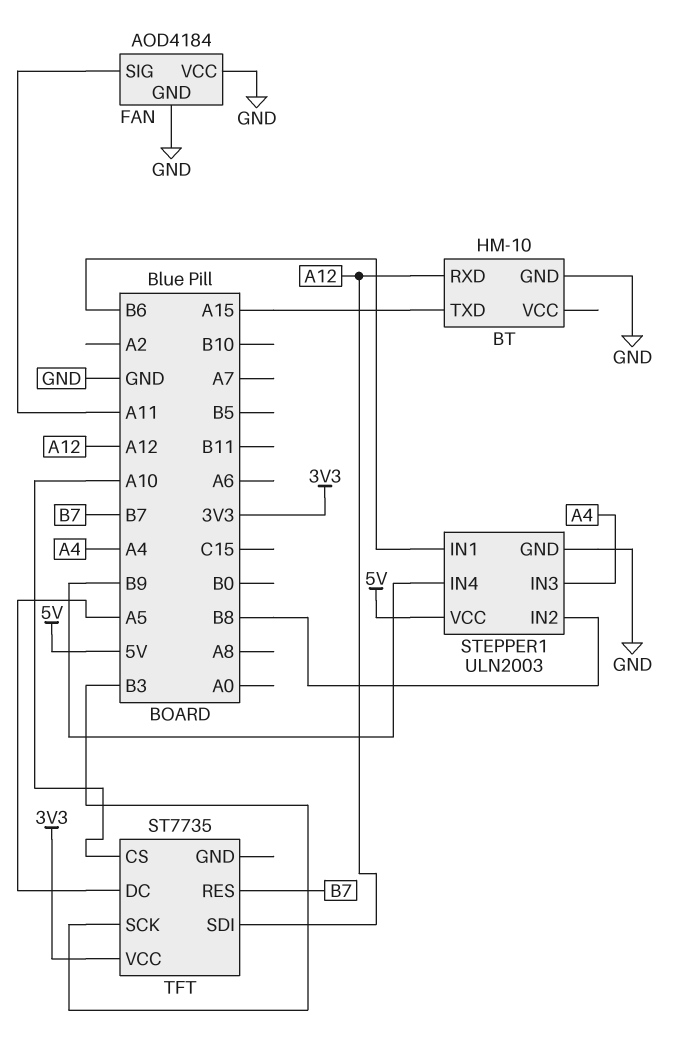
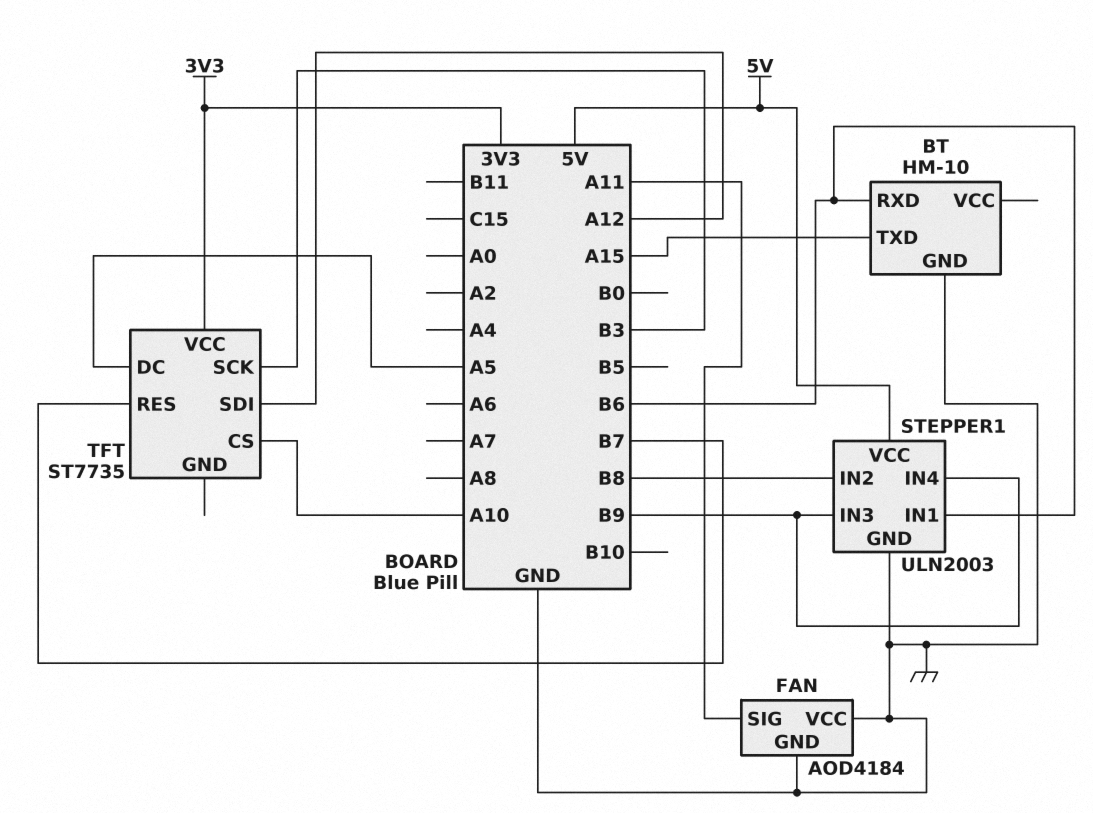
BT pin RXD: A12 -> B6
STEPPER1 pin IN3: A4 -> B9

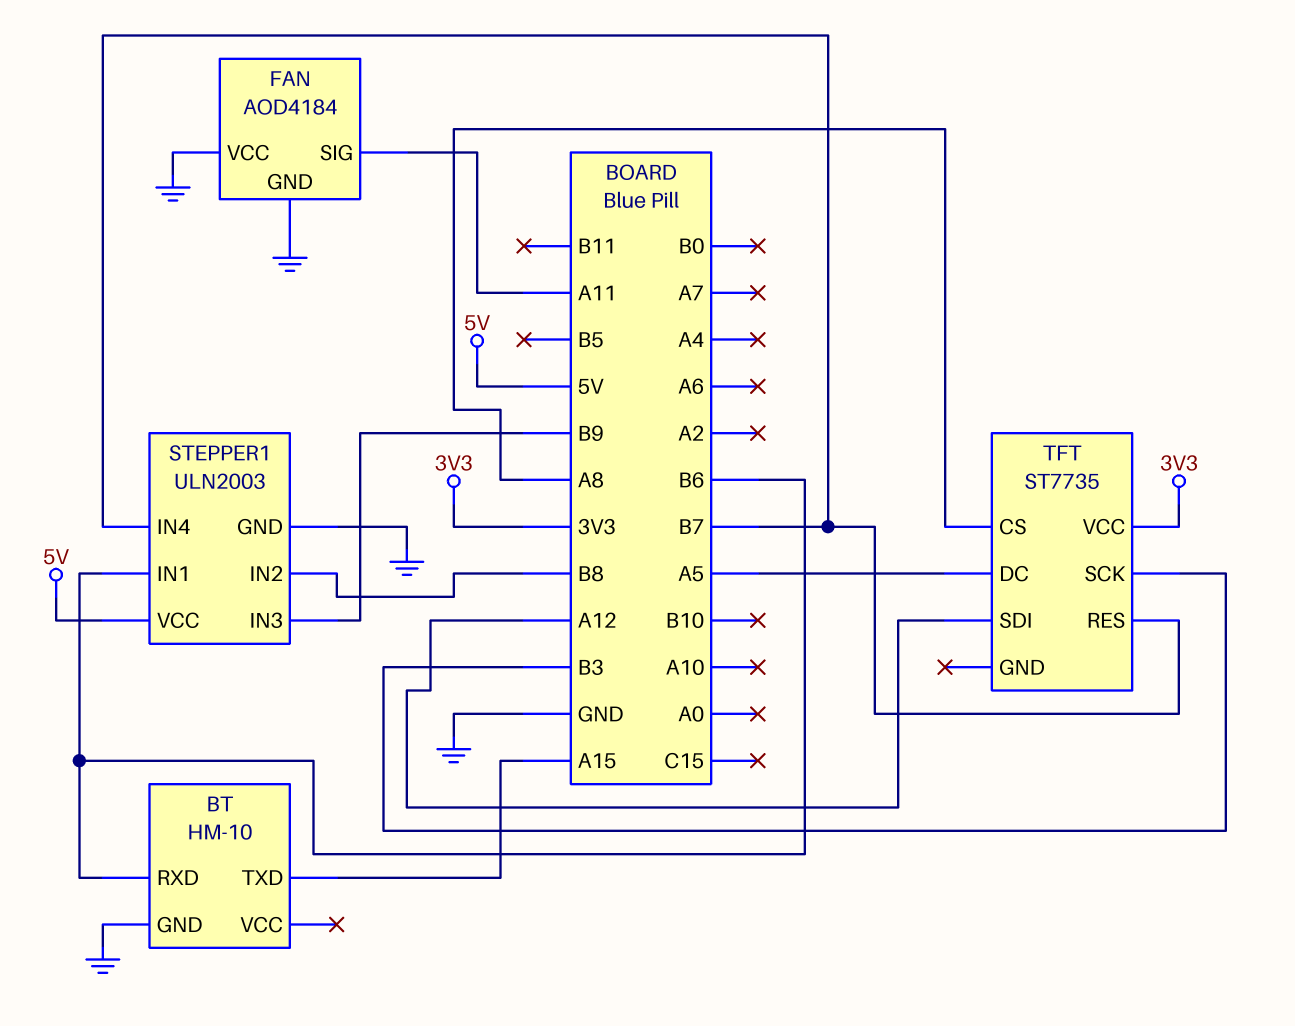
STEPPER1 pin IN4: B9 -> B7
TFT pin CS: A10 -> A8

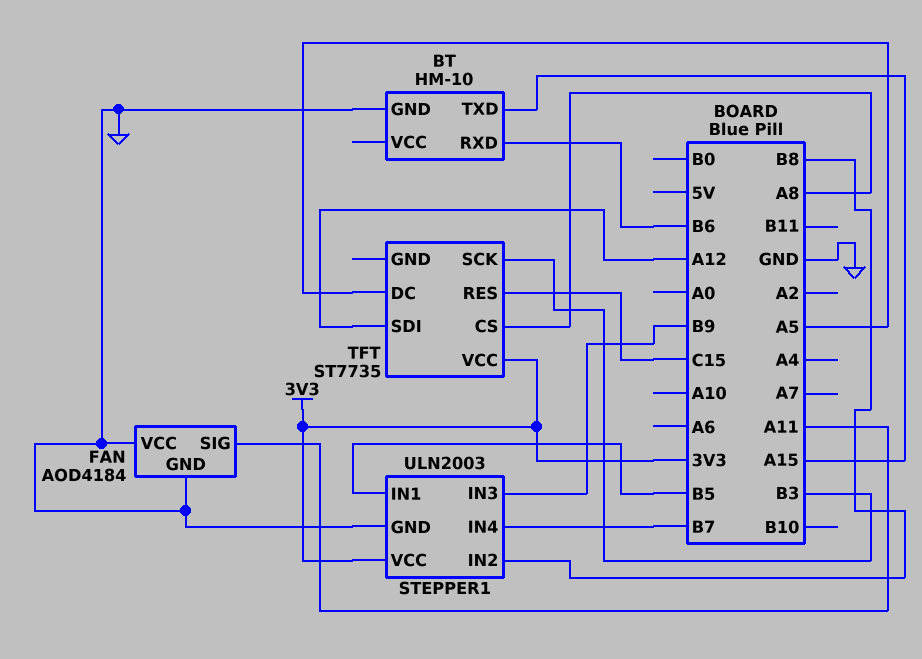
STEPPER1 pin IN1: B6 -> B5
STEPPER1 pin VCC: 5V -> 3V3
TFT pin RES: B7 -> C15

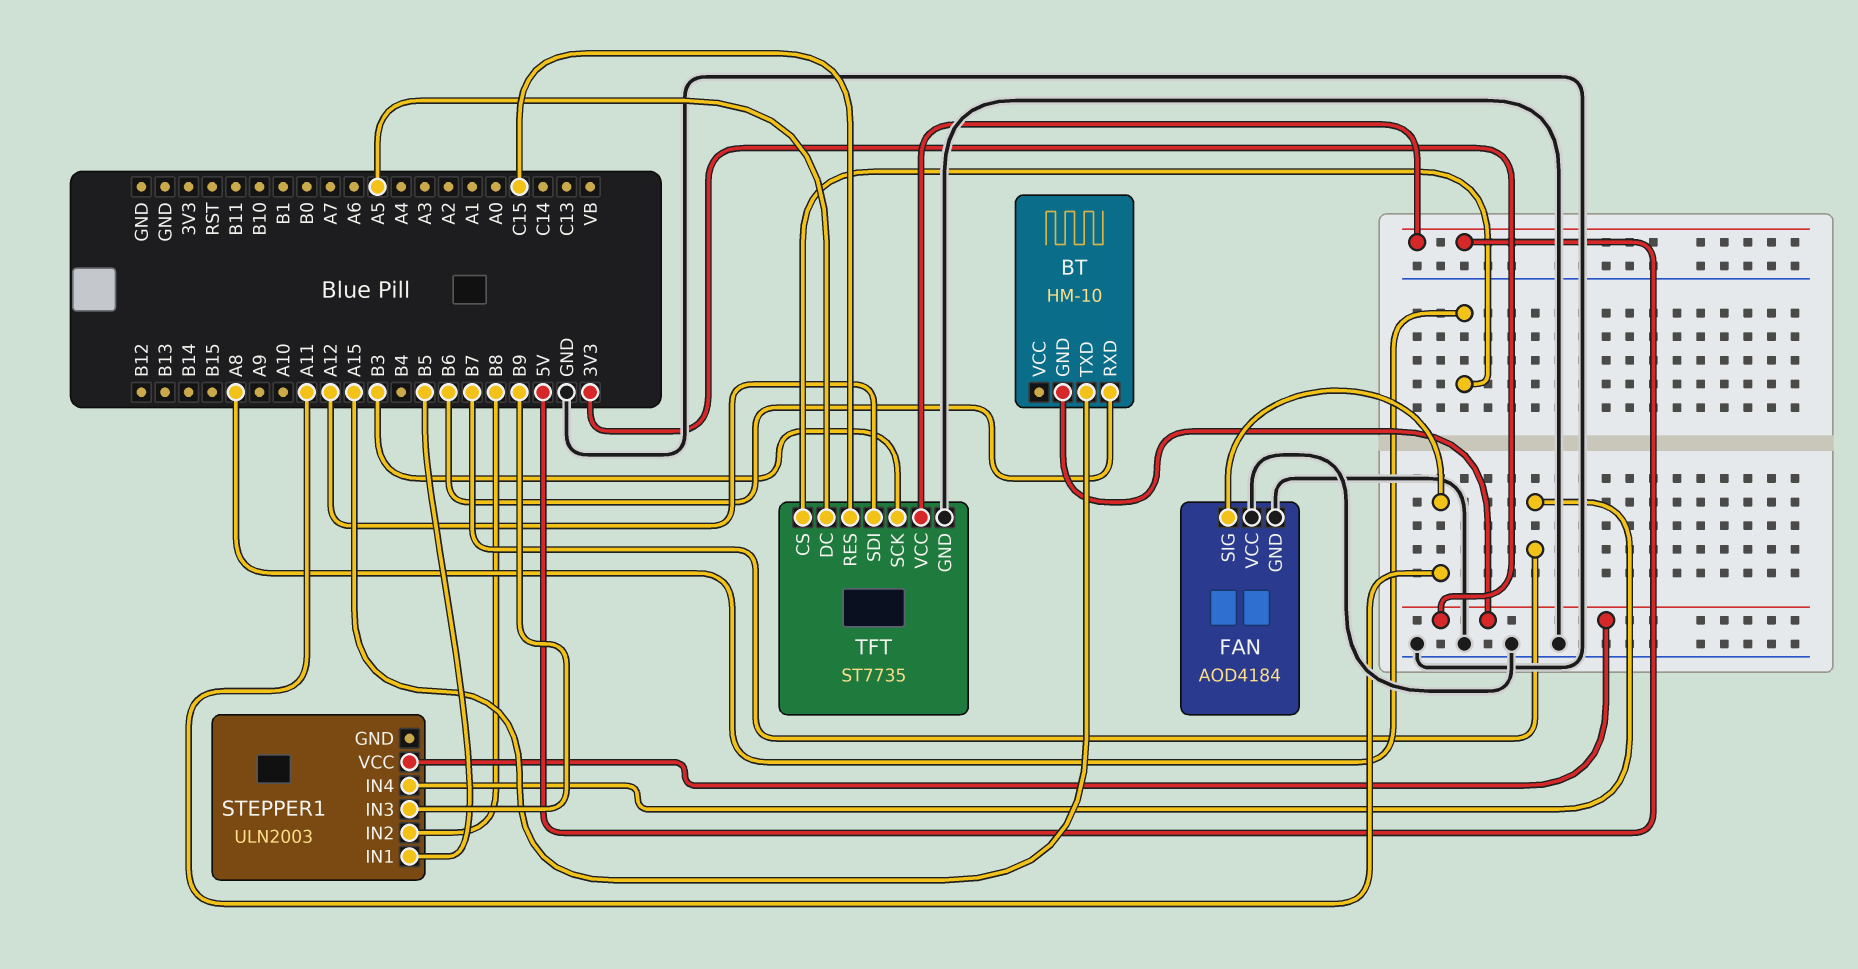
BT pin GND: GND -> 3V3
STEPPER1 pin GND: GND -> none
TFT pin GND: none -> GND
TFT pin VCC: 3V3 -> 5V

